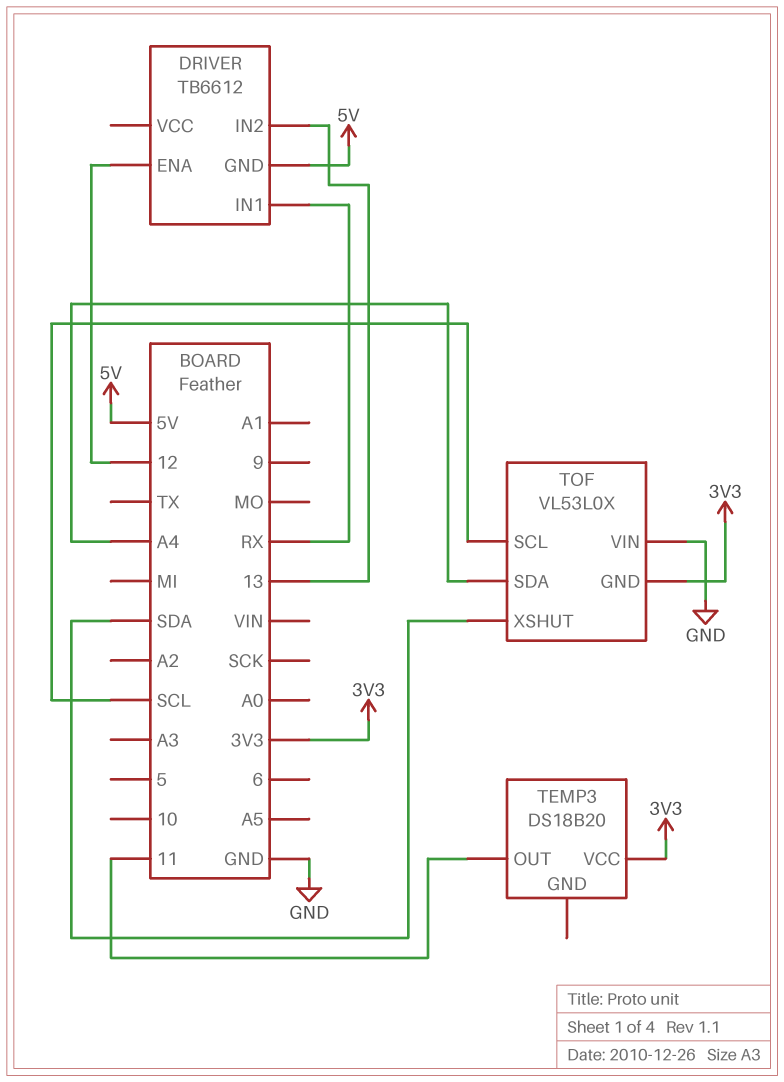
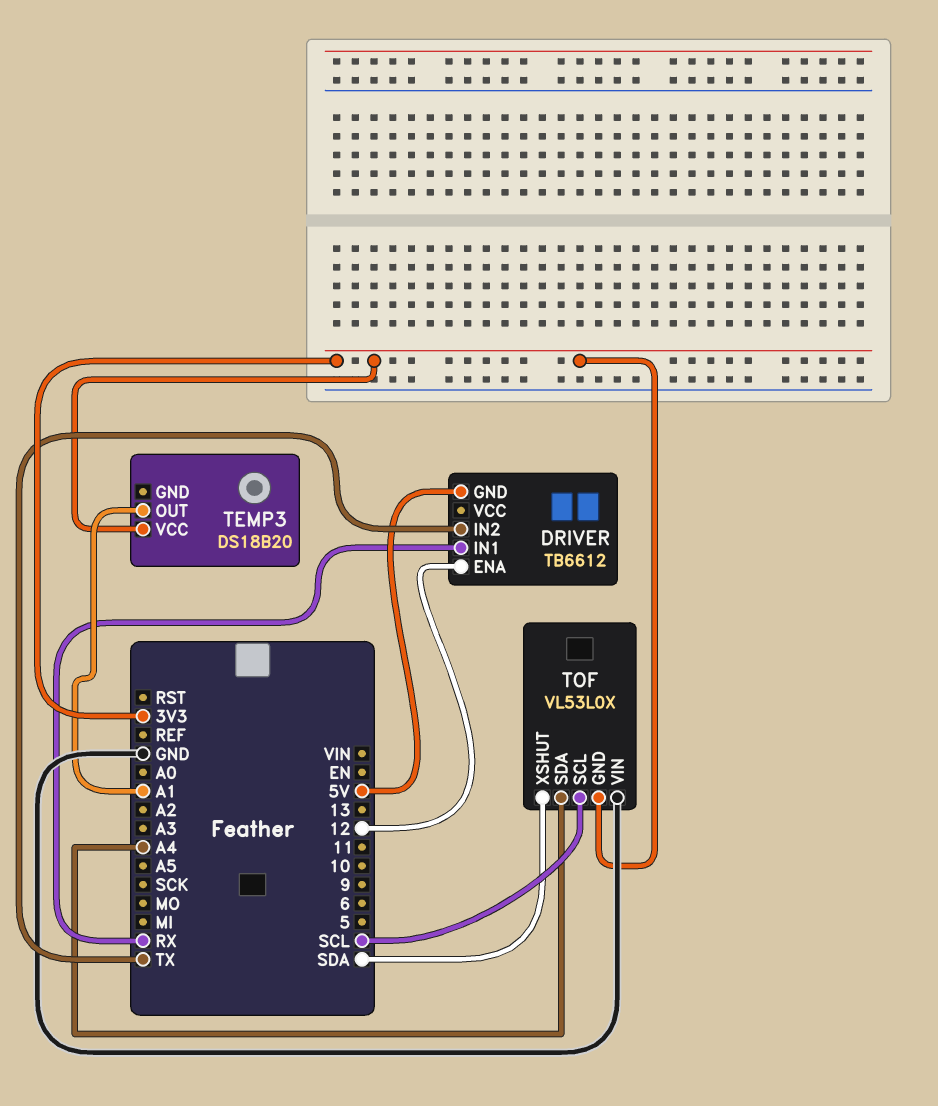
DRIVER pin IN2: 13 -> TX
TEMP3 pin OUT: 11 -> A1

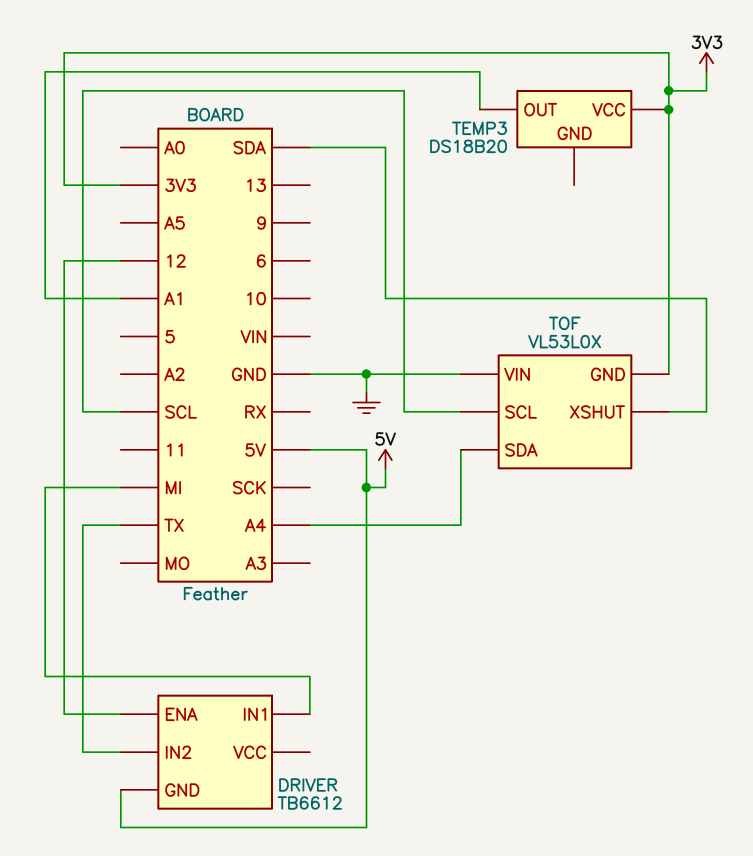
DRIVER pin IN1: RX -> MI

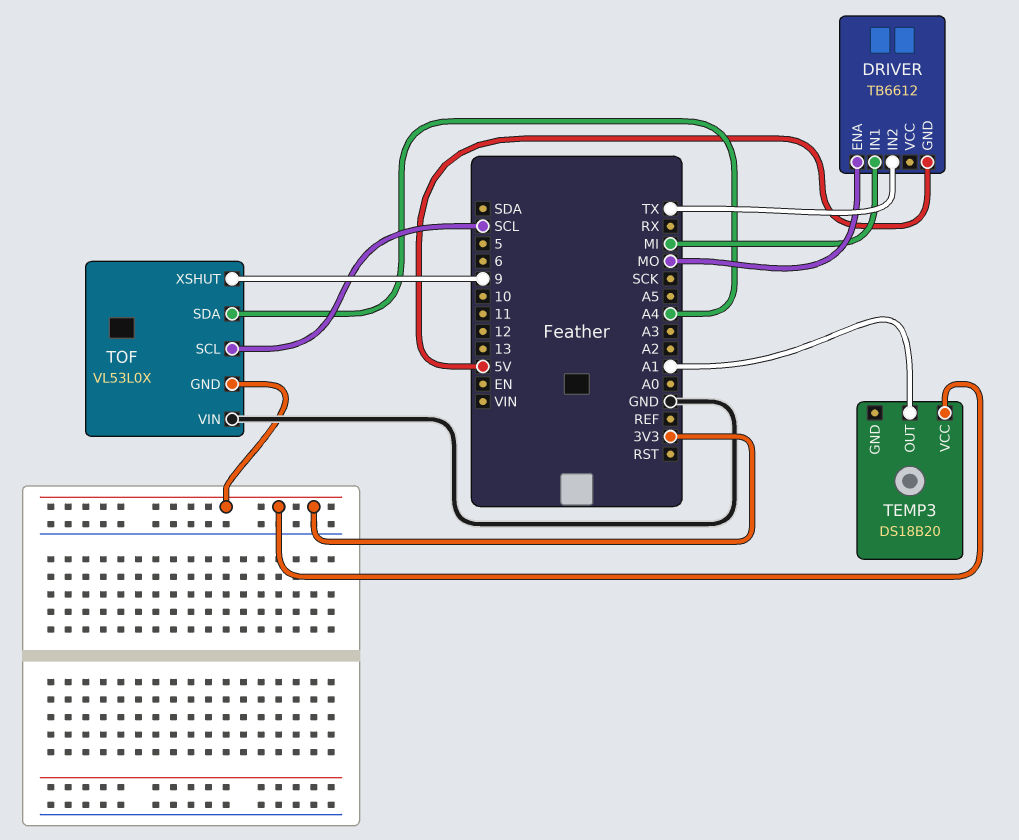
DRIVER pin ENA: 12 -> MO
TOF pin XSHUT: SDA -> 9

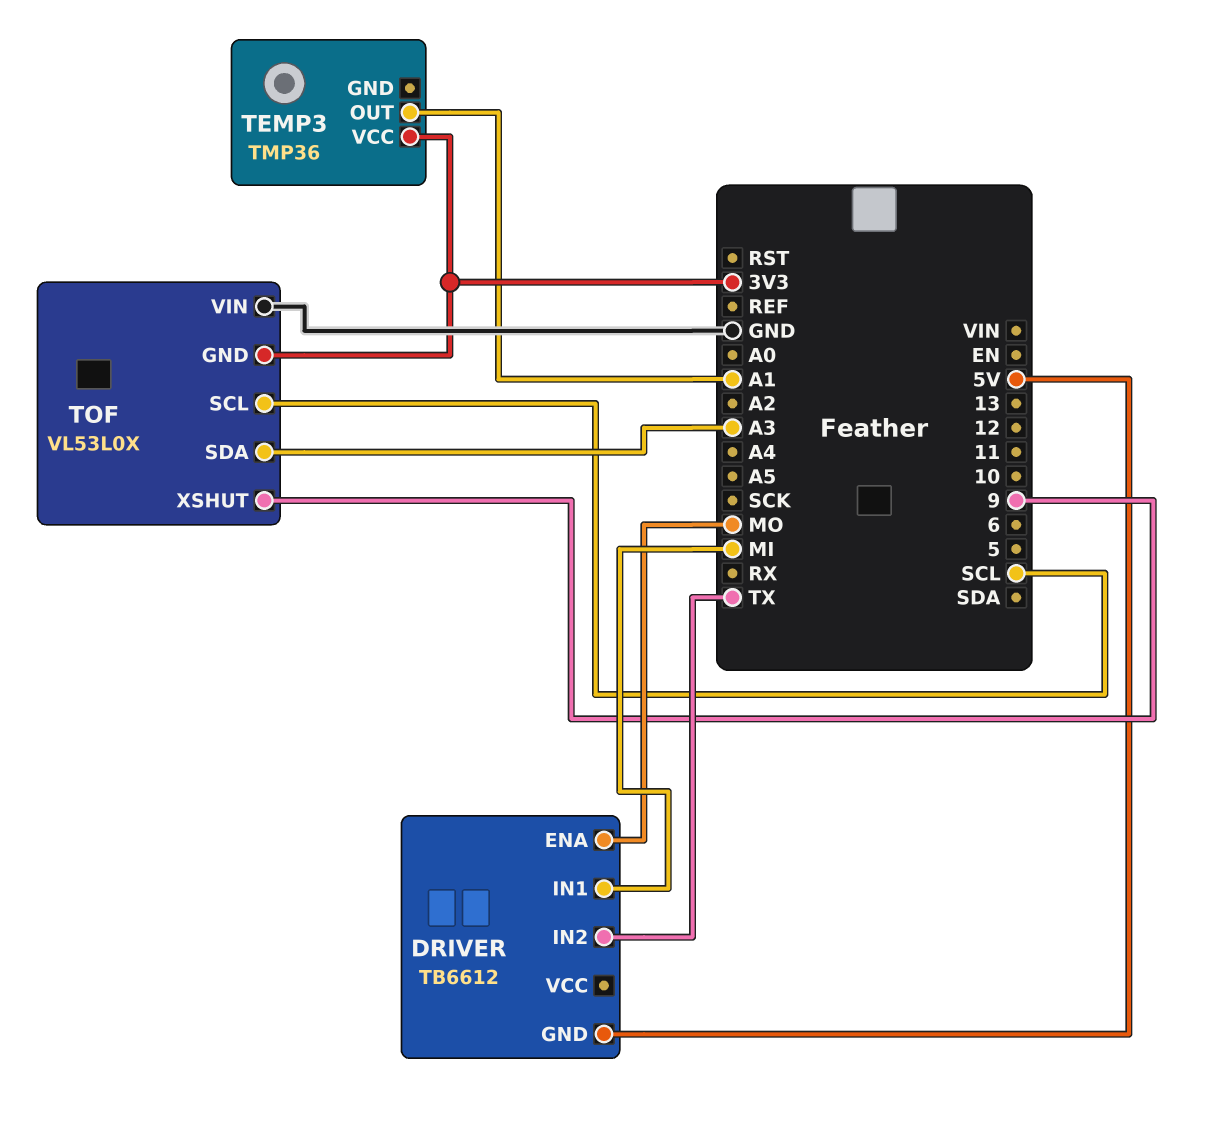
TEMP3: DS18B20 -> TMP36
TOF pin SDA: A4 -> A3

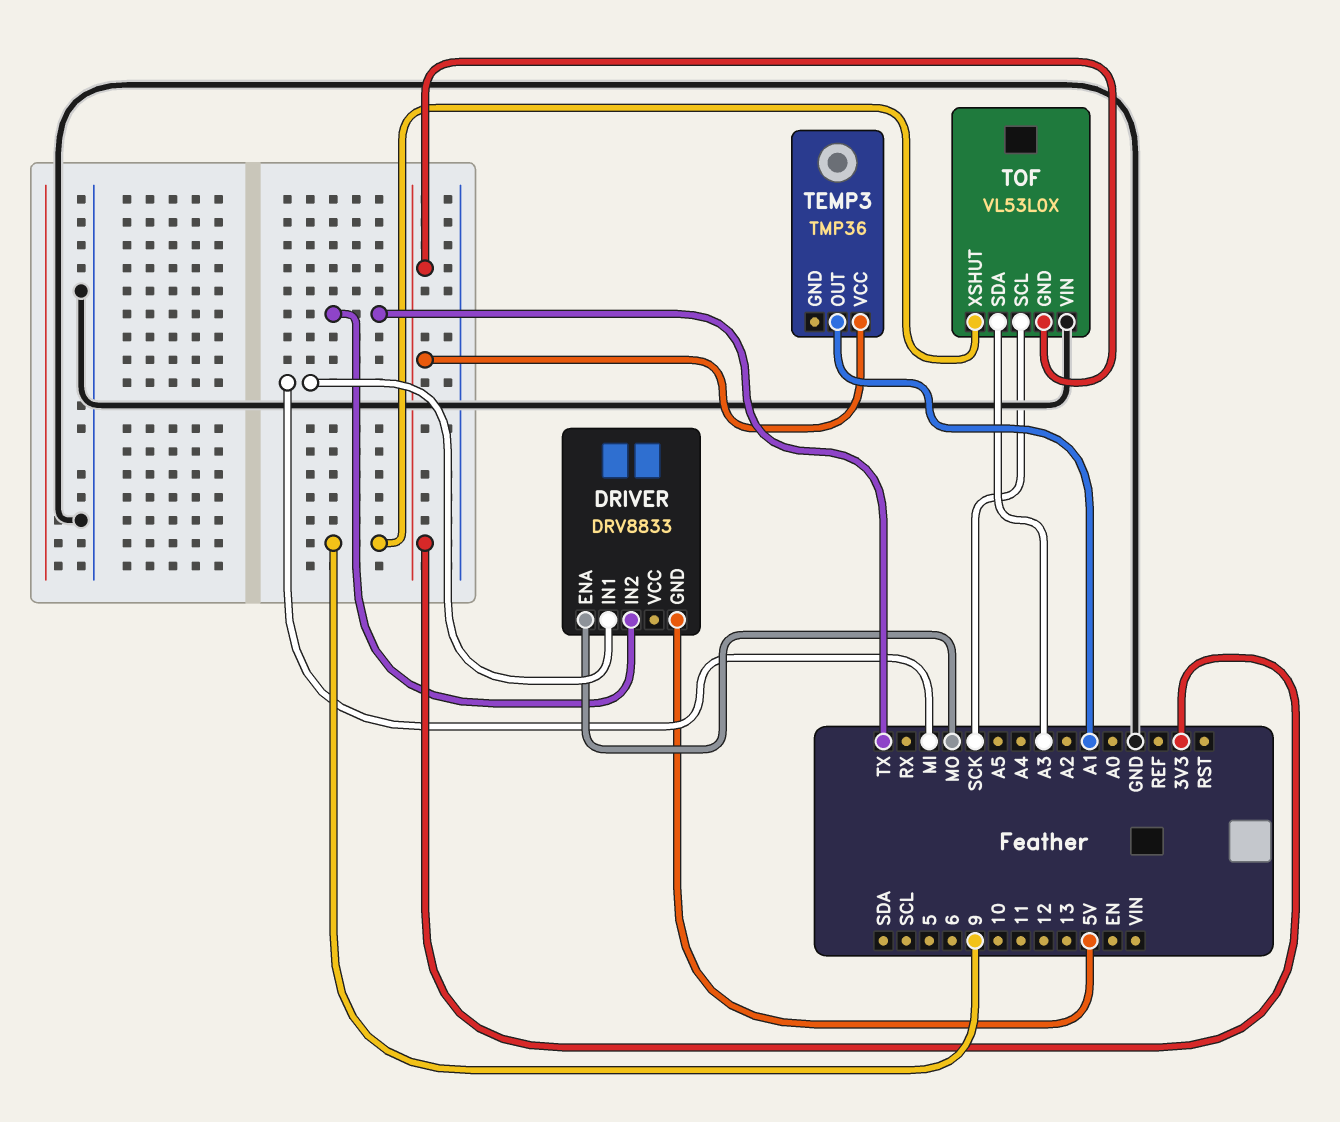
DRIVER: TB6612 -> DRV8833
TOF pin SCL: SCL -> SCK

